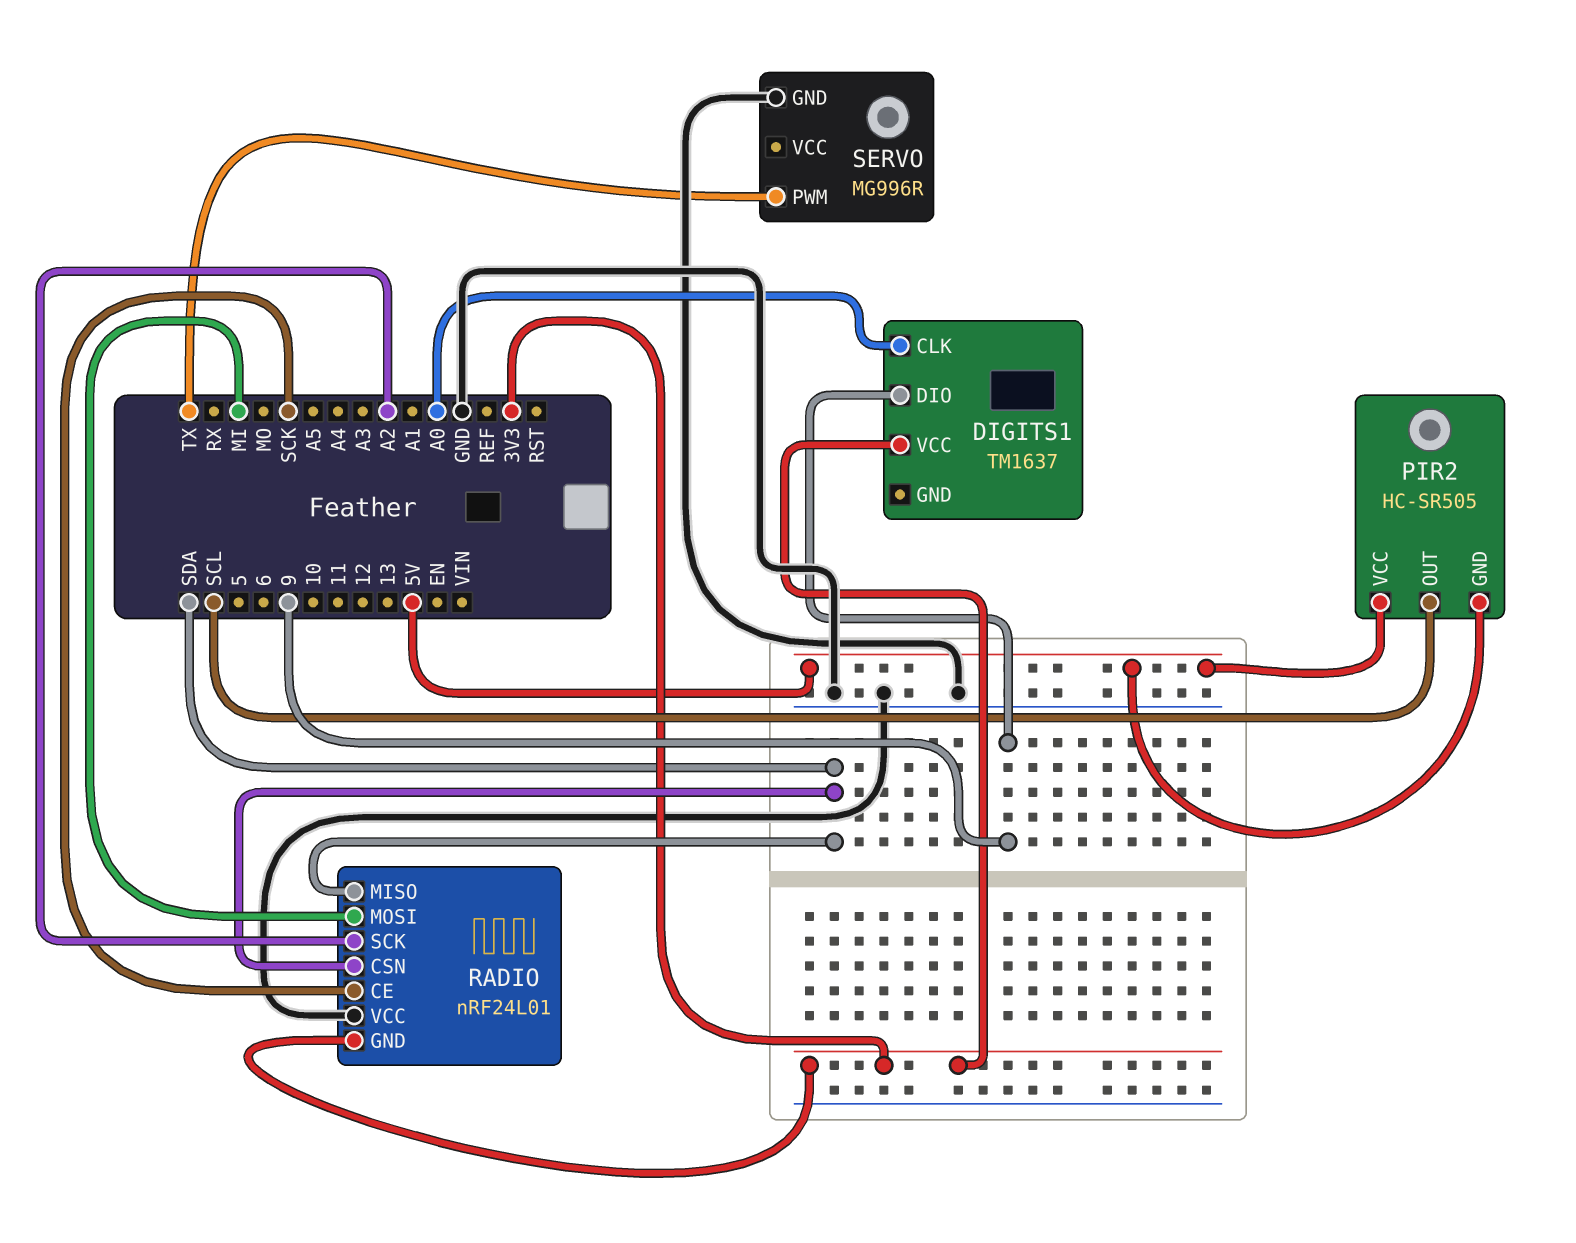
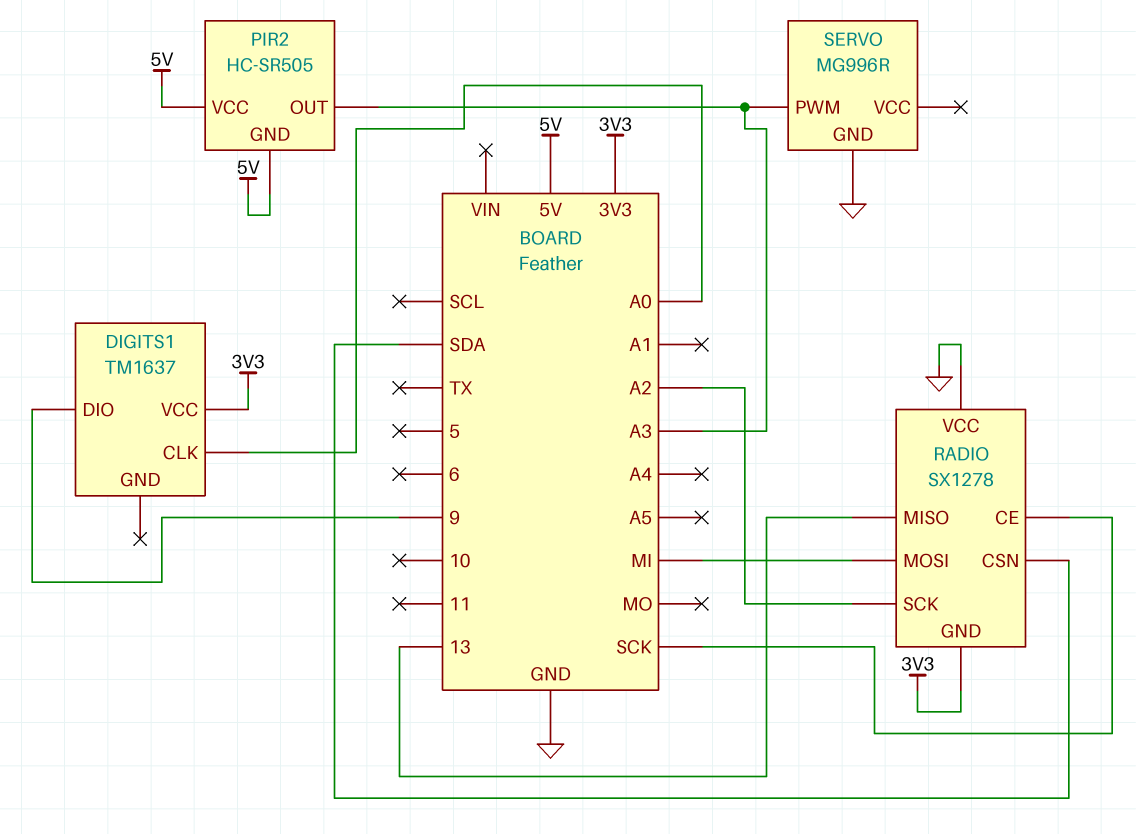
PIR2 pin OUT: SCL -> A3
RADIO: nRF24L01 -> SX1278
RADIO pin MISO: SDA -> 13
SERVO pin PWM: TX -> A3

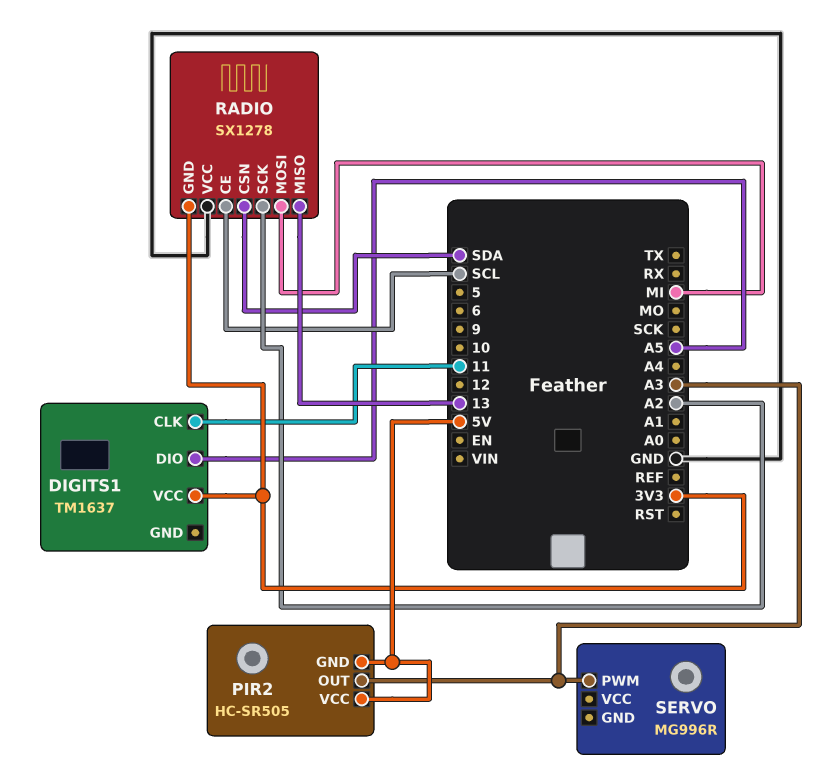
DIGITS1 pin CLK: A0 -> 11
DIGITS1 pin DIO: 9 -> A5
RADIO pin CE: SCK -> SCL
SERVO pin GND: GND -> none

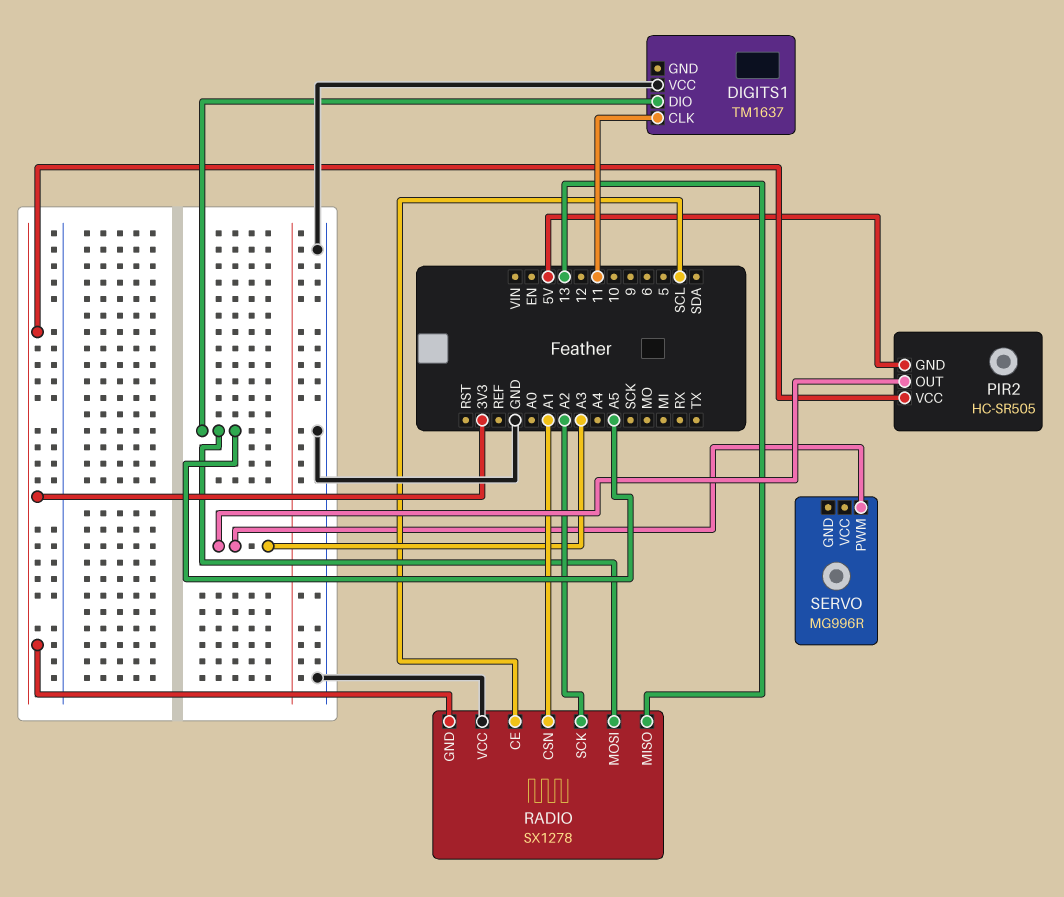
DIGITS1 pin VCC: 3V3 -> GND
PIR2 pin VCC: 5V -> 3V3
RADIO pin CSN: SDA -> A1
RADIO pin MOSI: MI -> A5

